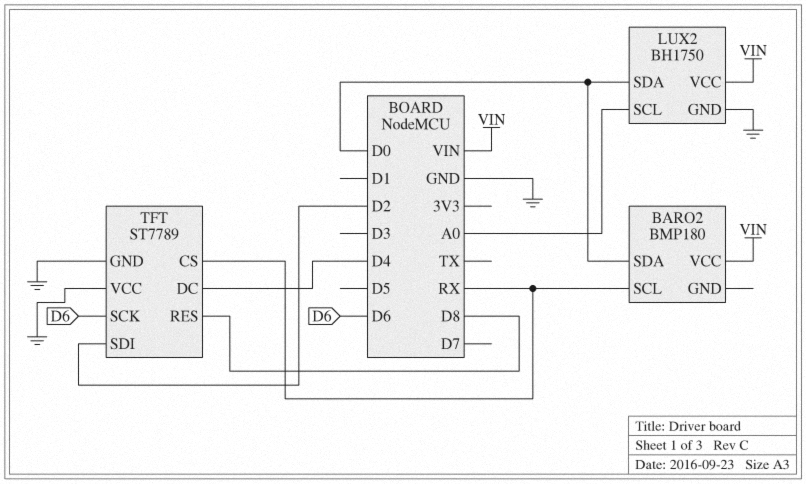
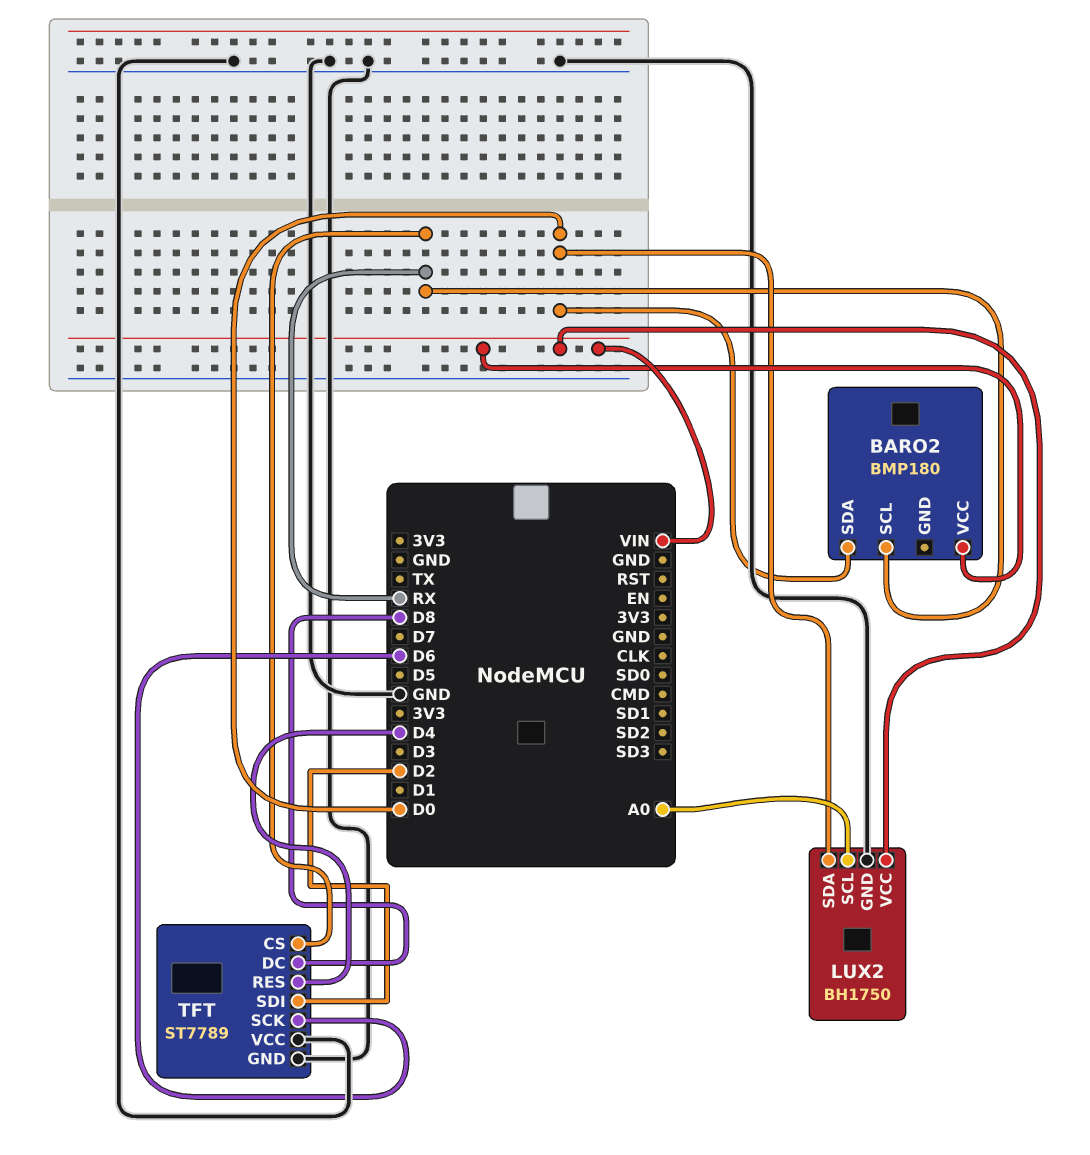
TFT pin DC: D4 -> D8
TFT pin RES: D8 -> D4

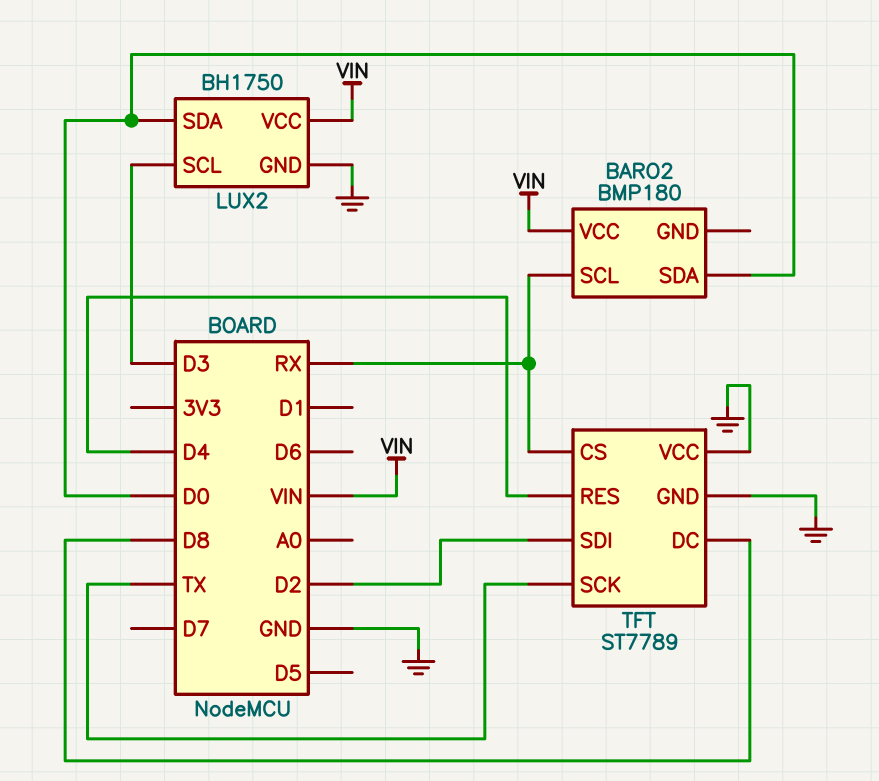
LUX2 pin SCL: A0 -> D3
TFT pin SCK: D6 -> TX

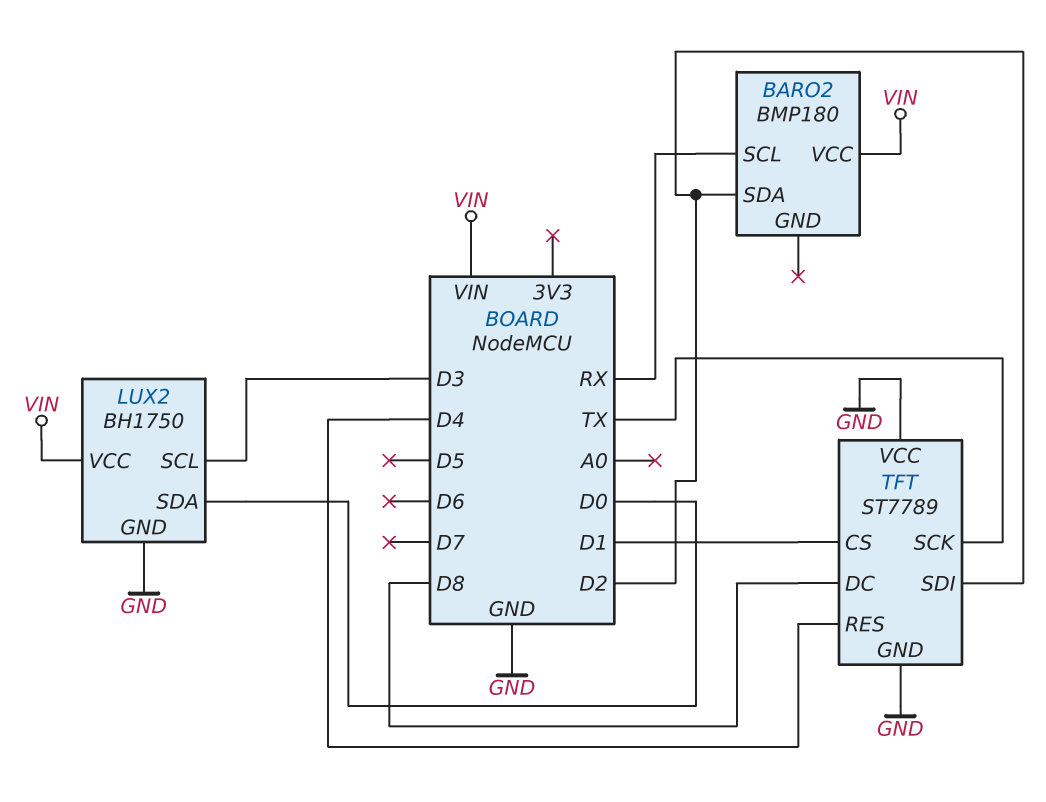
BARO2 pin SDA: D0 -> D2
TFT pin CS: RX -> D1

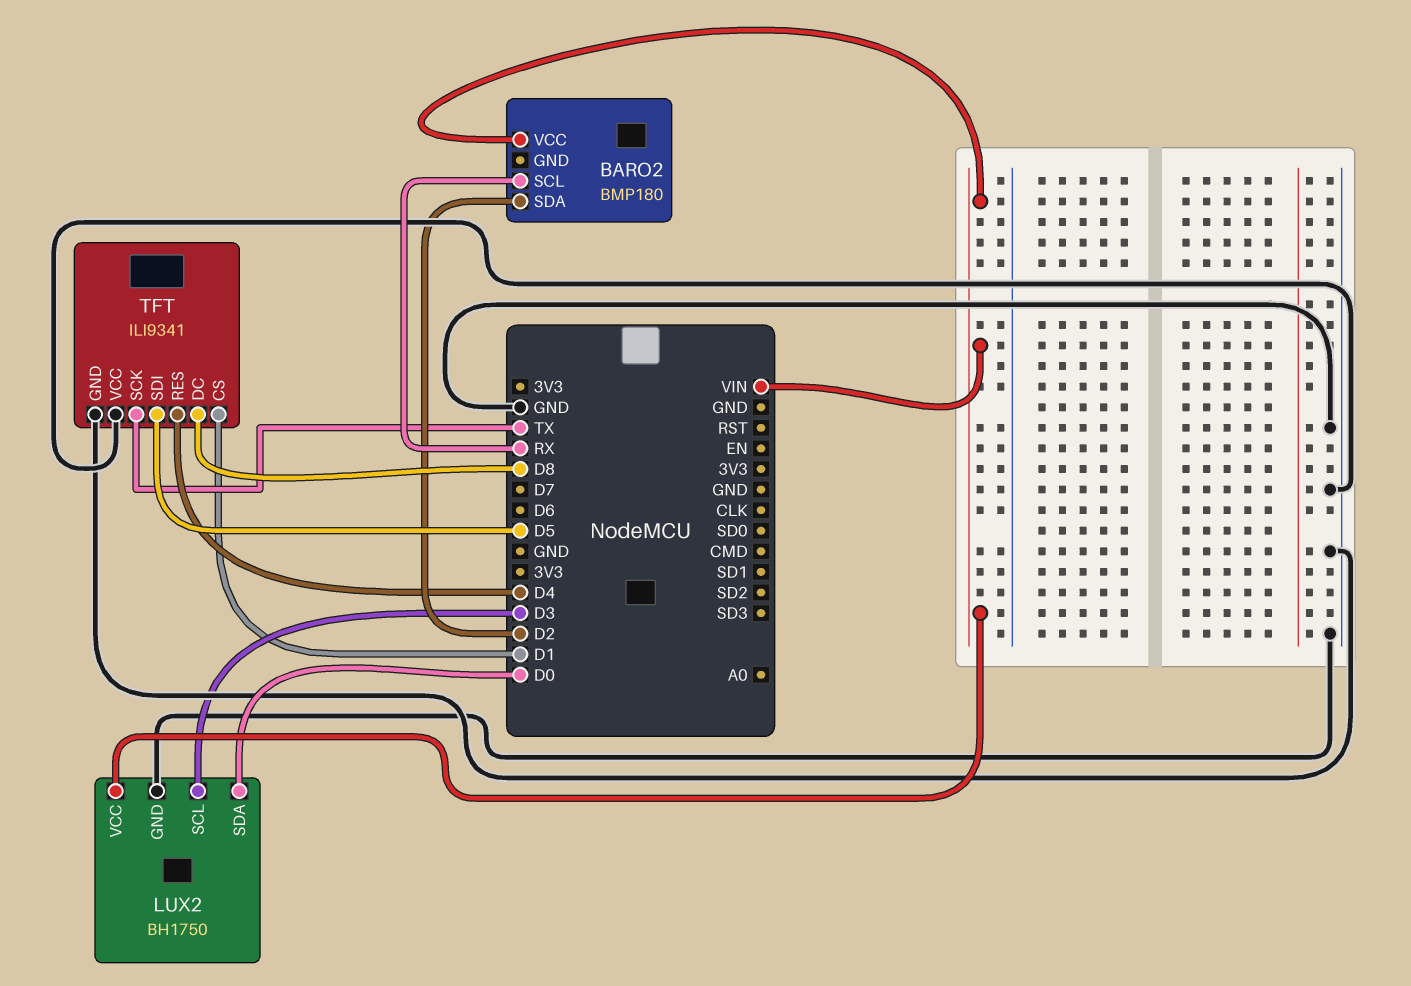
TFT: ST7789 -> ILI9341
TFT pin SDI: D2 -> D5

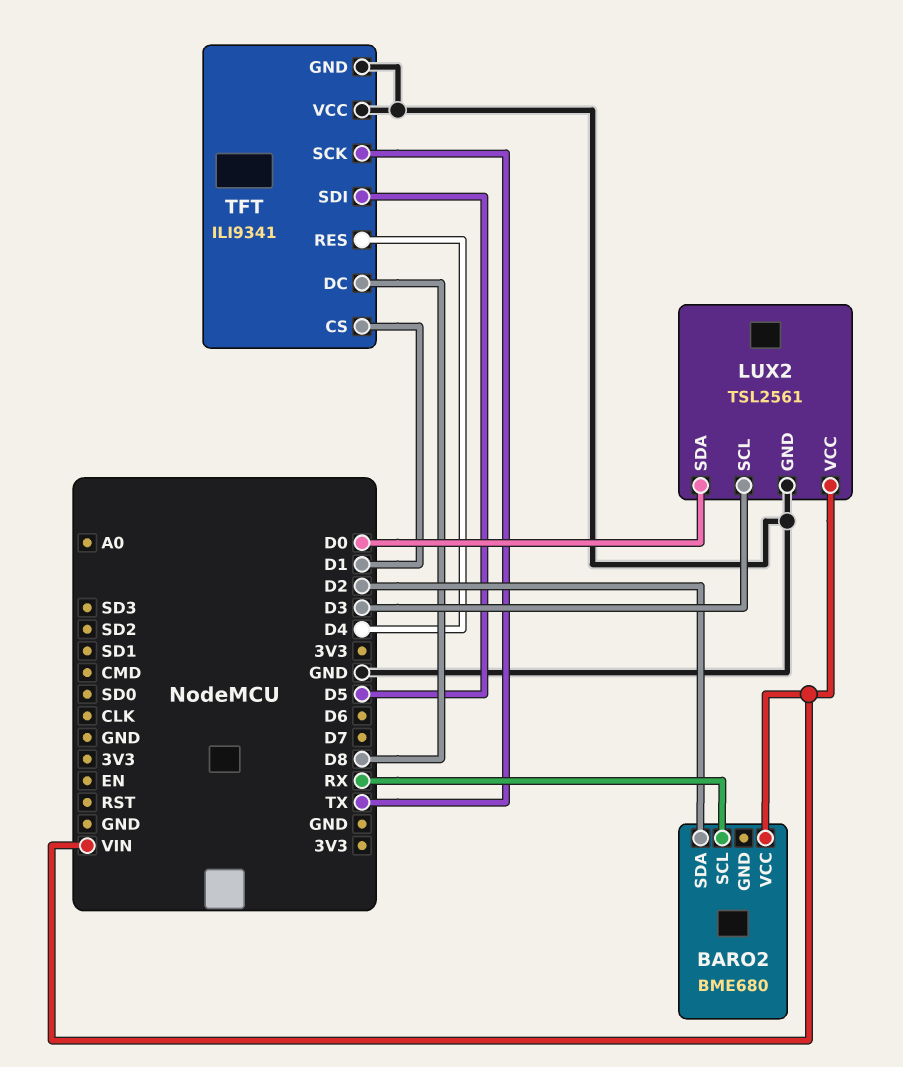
BARO2: BMP180 -> BME680
LUX2: BH1750 -> TSL2561

